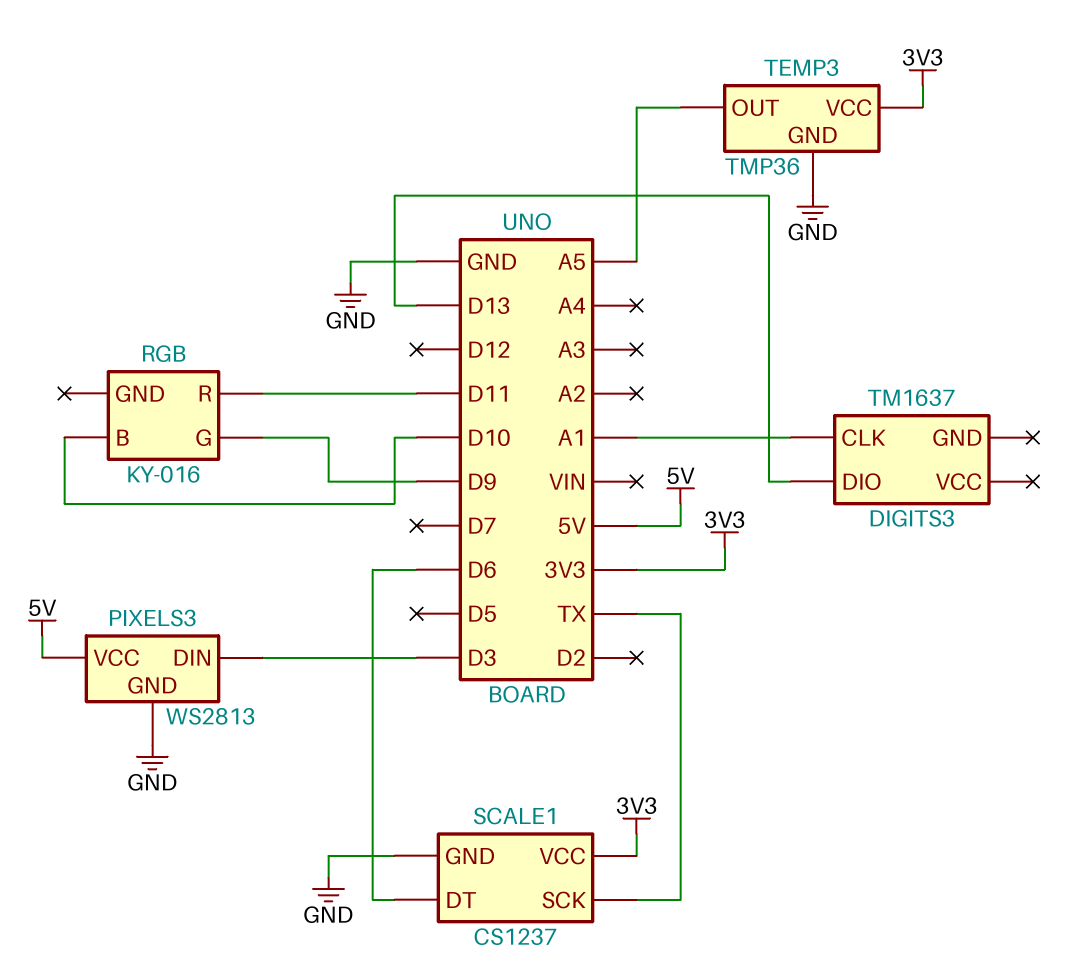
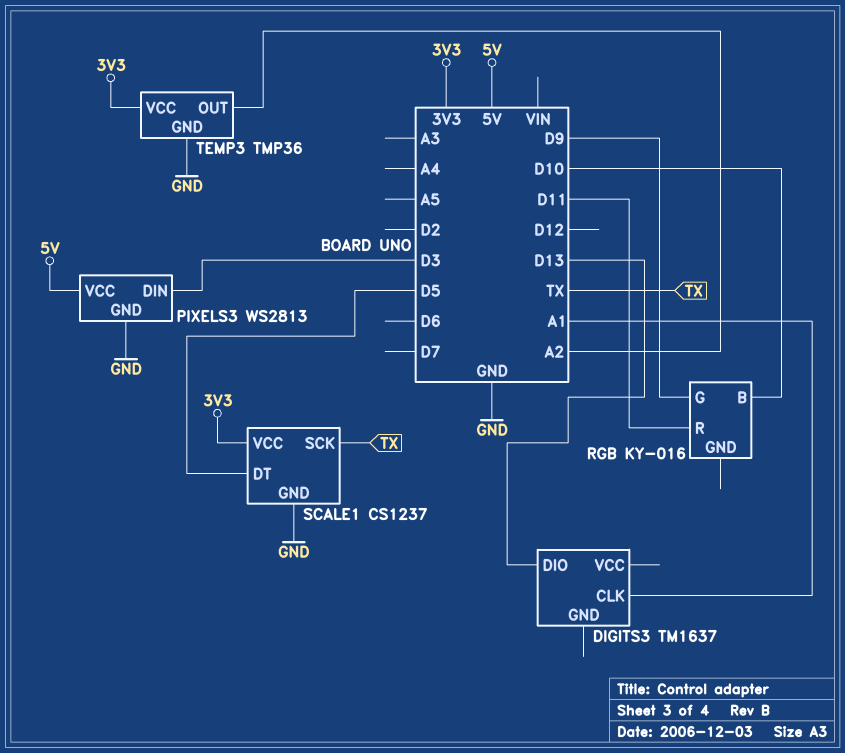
SCALE1 pin DT: D6 -> D5
TEMP3 pin OUT: A5 -> A2

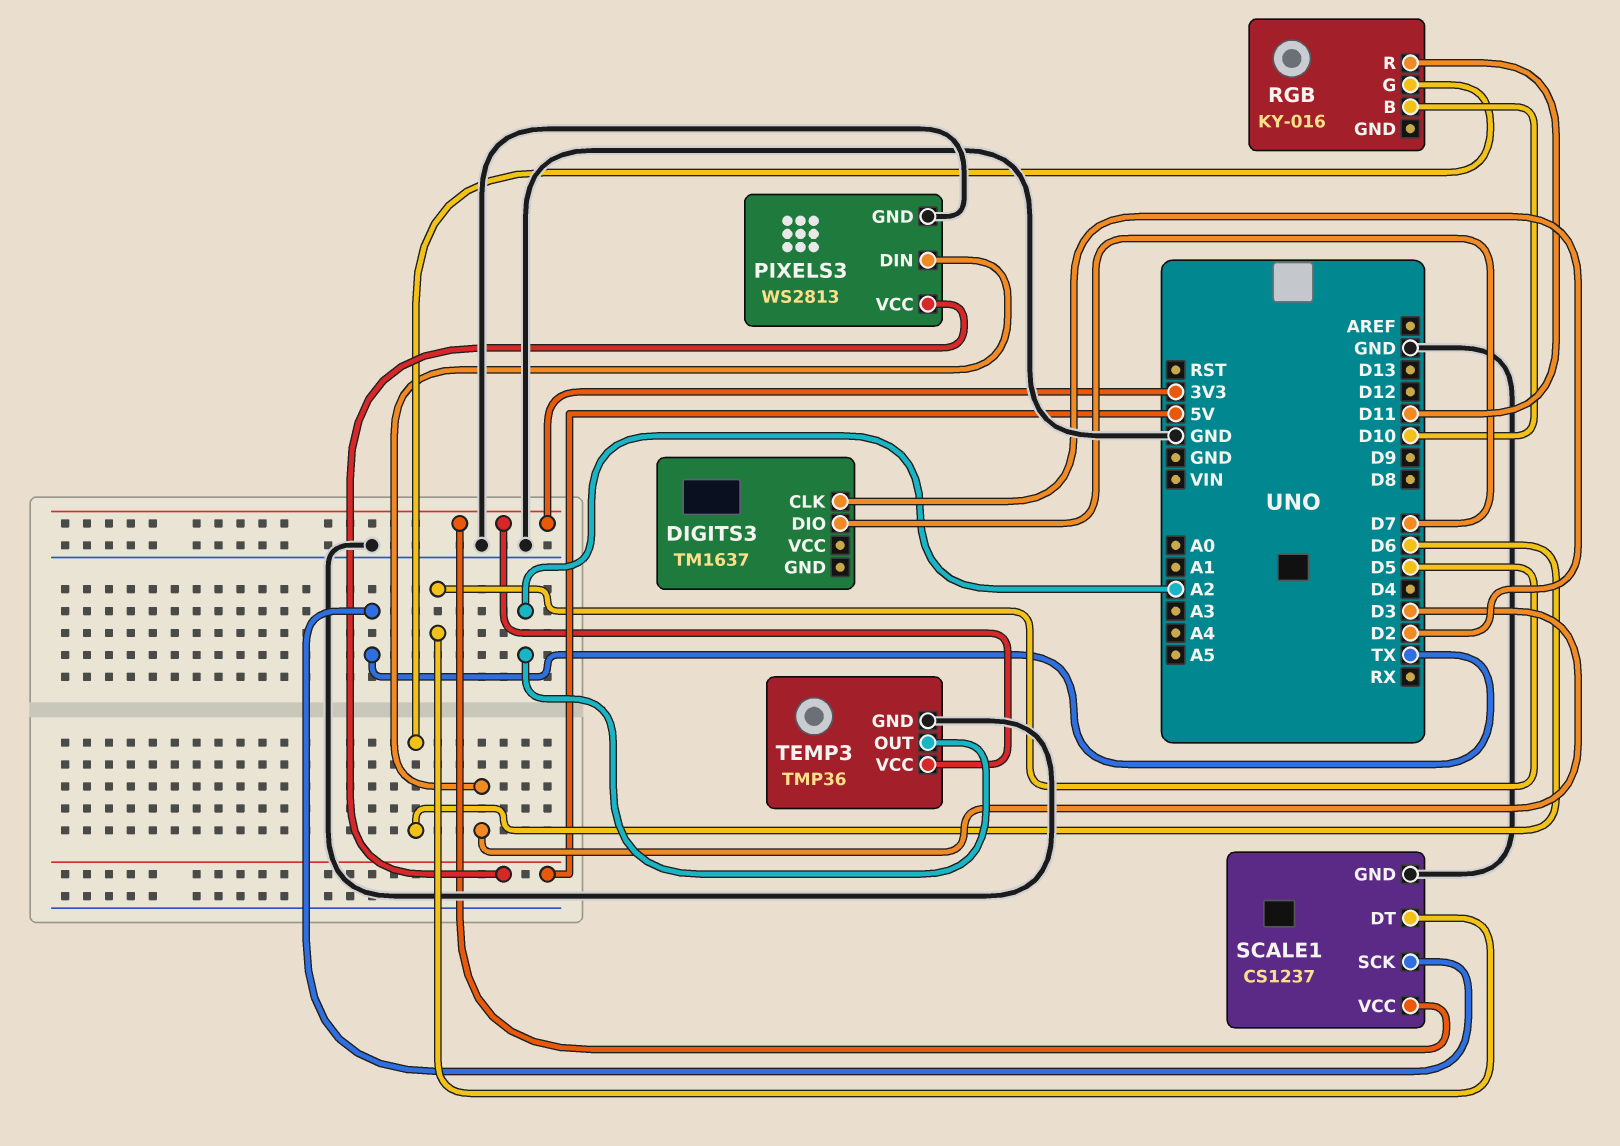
DIGITS3 pin CLK: A1 -> D2
DIGITS3 pin DIO: D13 -> D7
RGB pin G: D9 -> D6

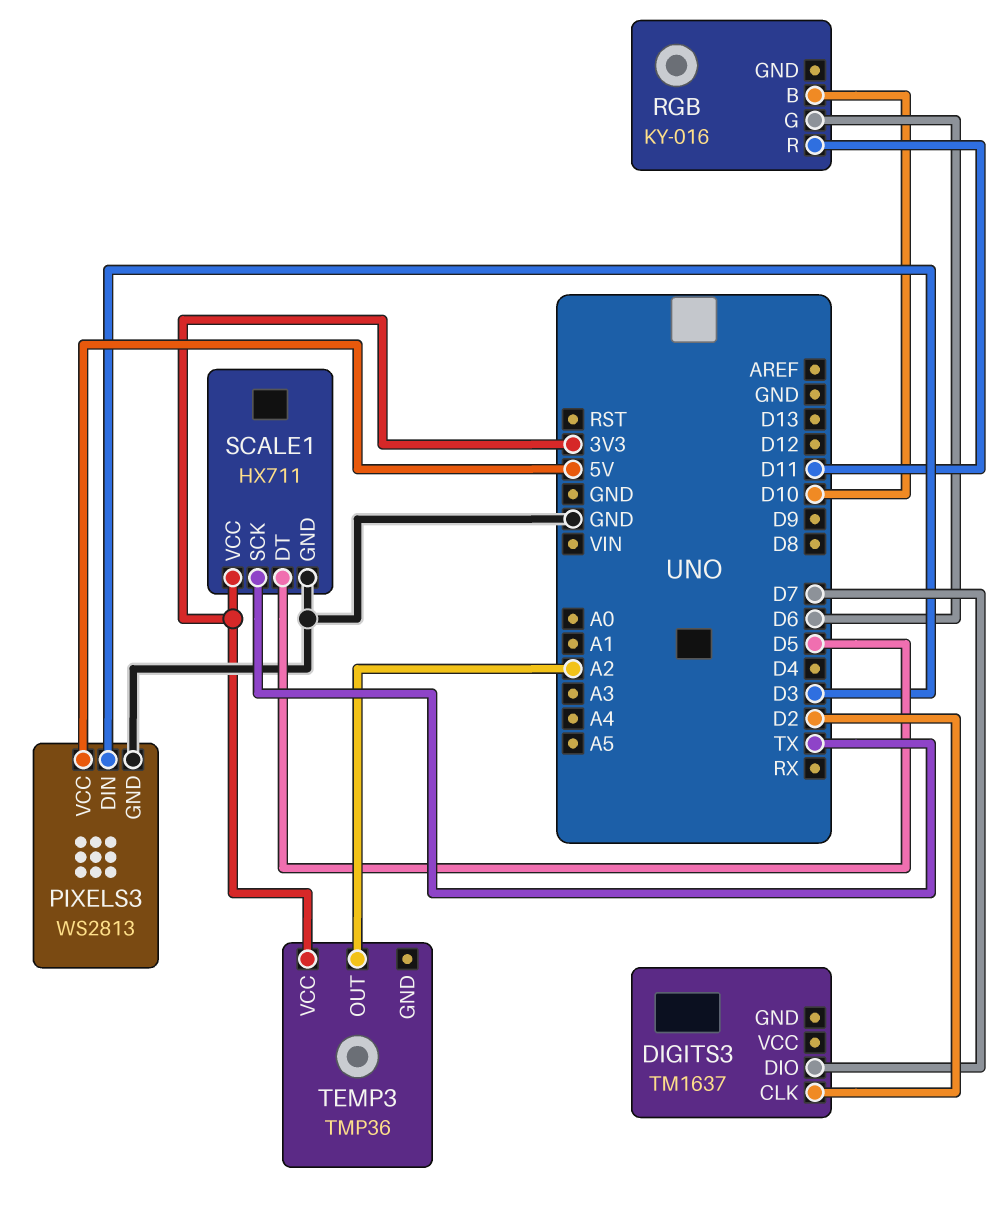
SCALE1: CS1237 -> HX711
TEMP3 pin GND: GND -> none

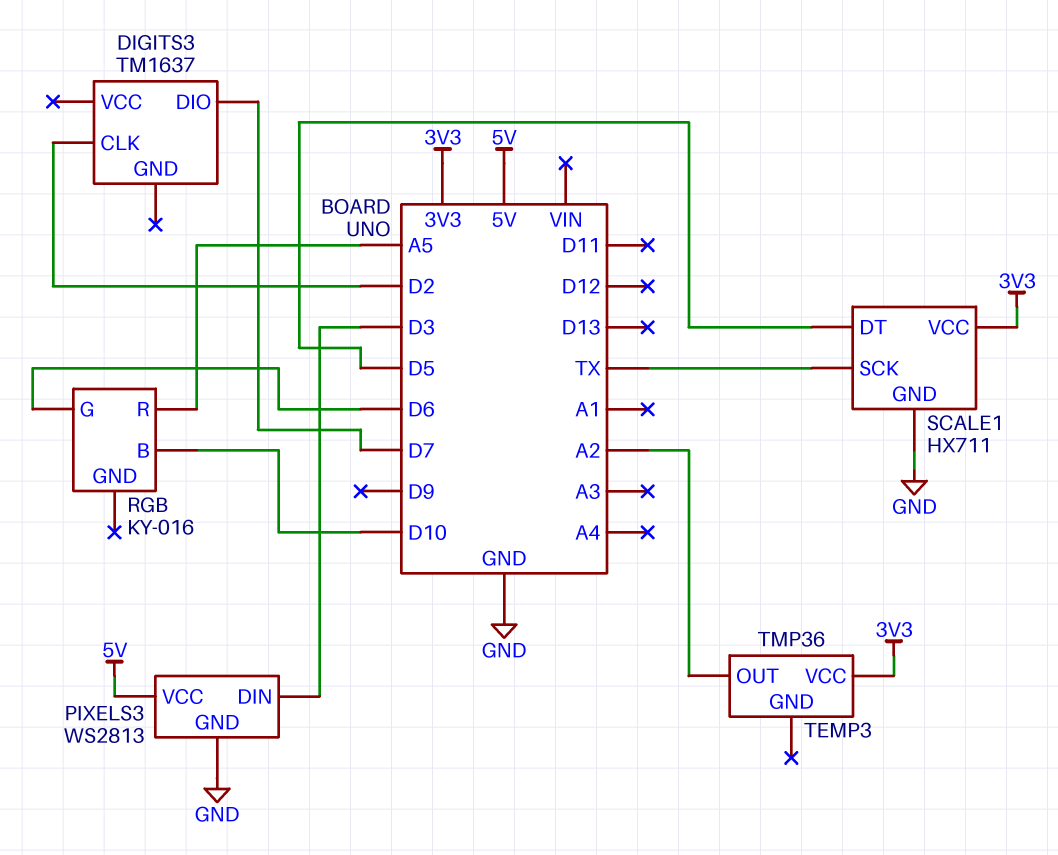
RGB pin R: D11 -> A5

